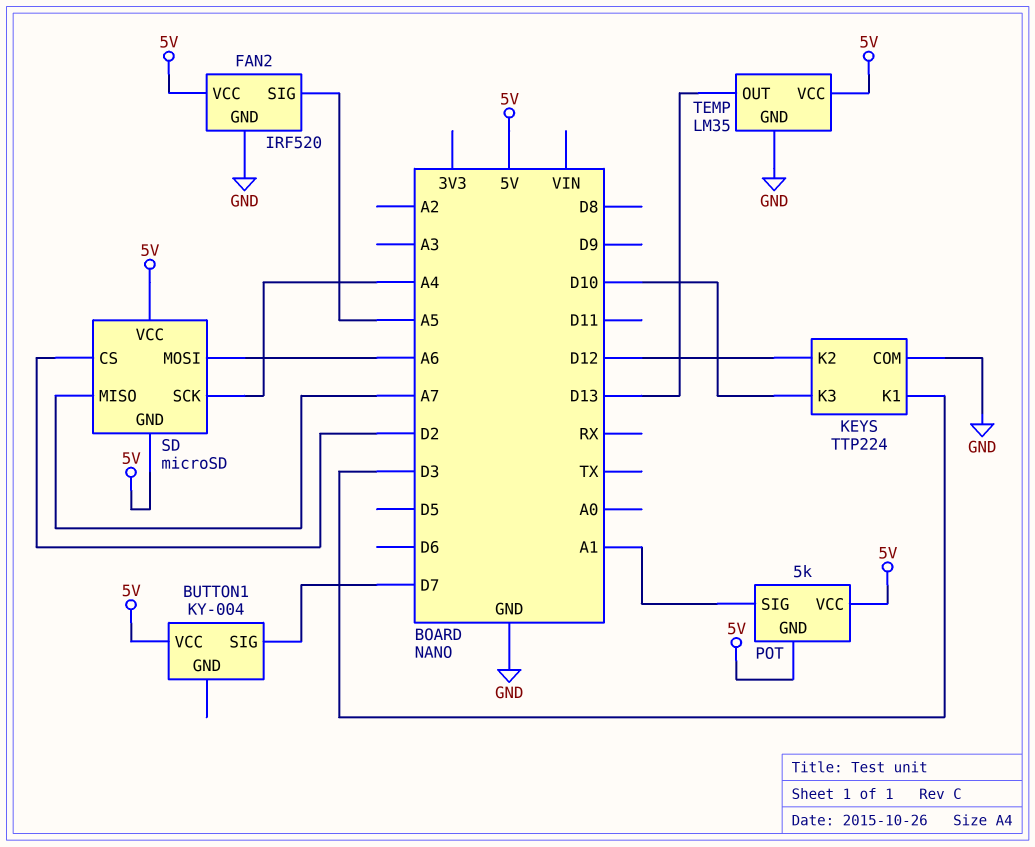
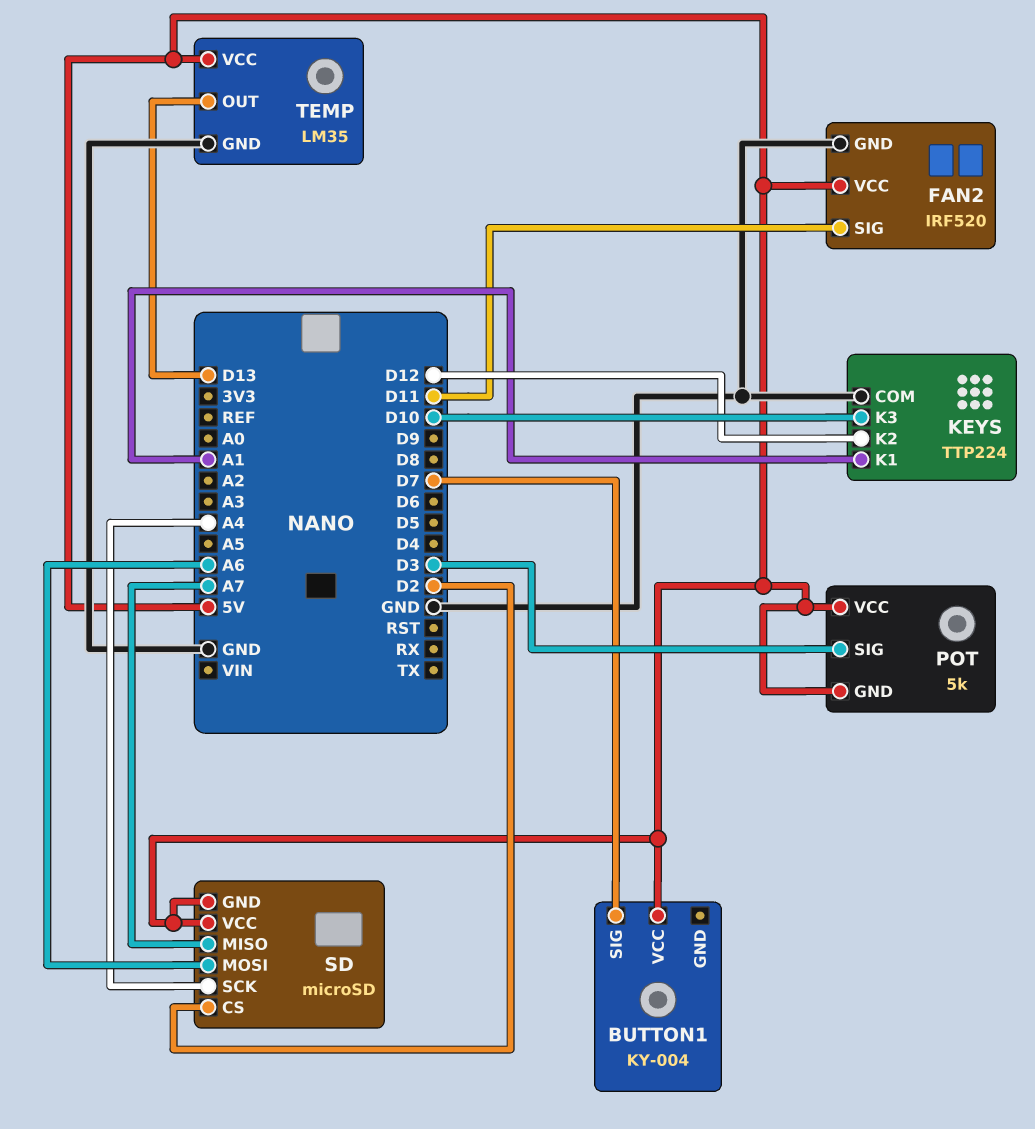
FAN2 pin SIG: A5 -> D11
KEYS pin K1: D3 -> A1
POT pin SIG: A1 -> D3

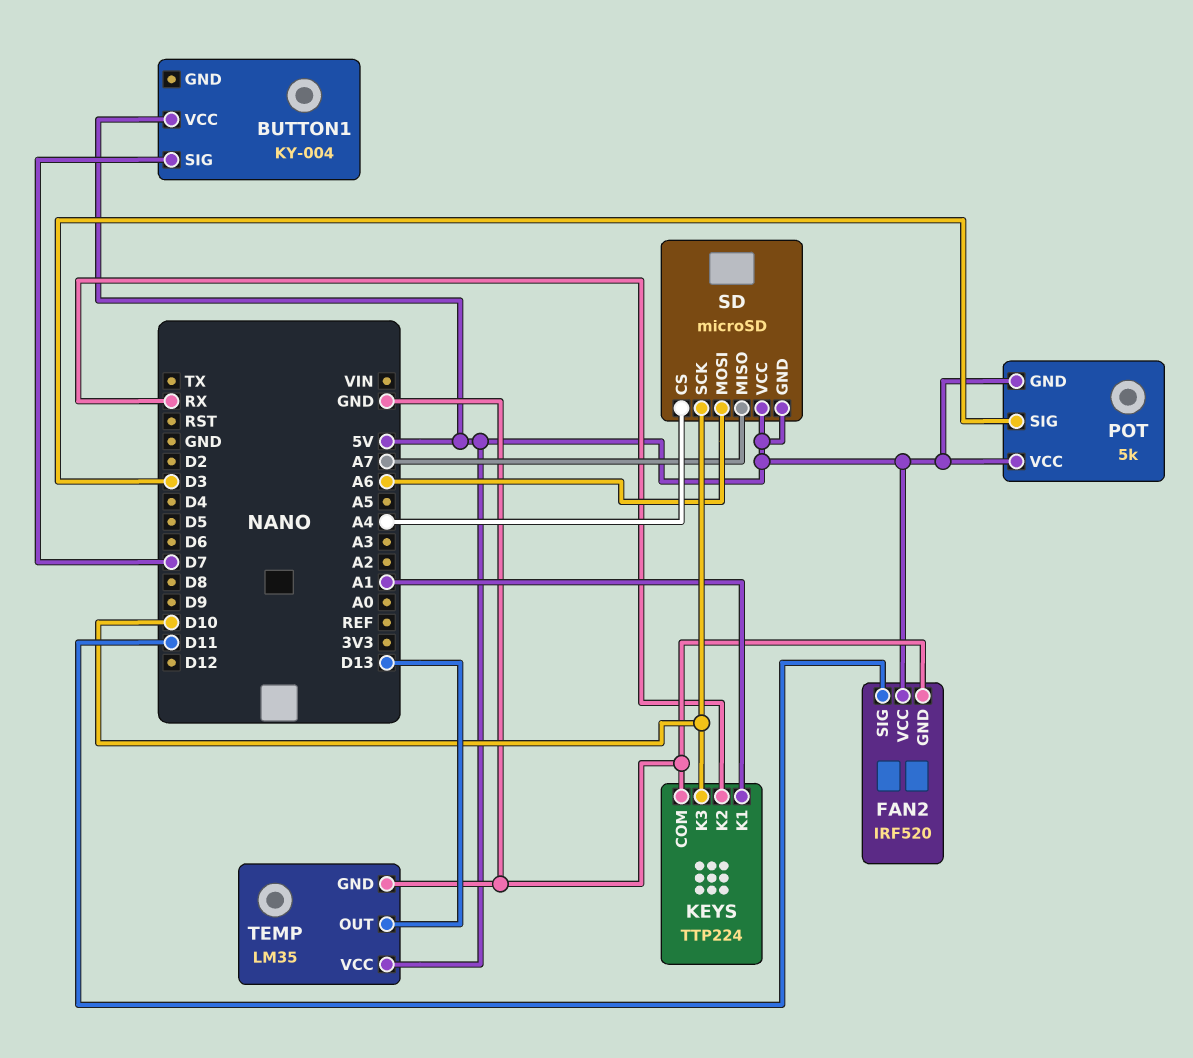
KEYS pin K2: D12 -> RX
SD pin CS: D2 -> A4
SD pin SCK: A4 -> D10

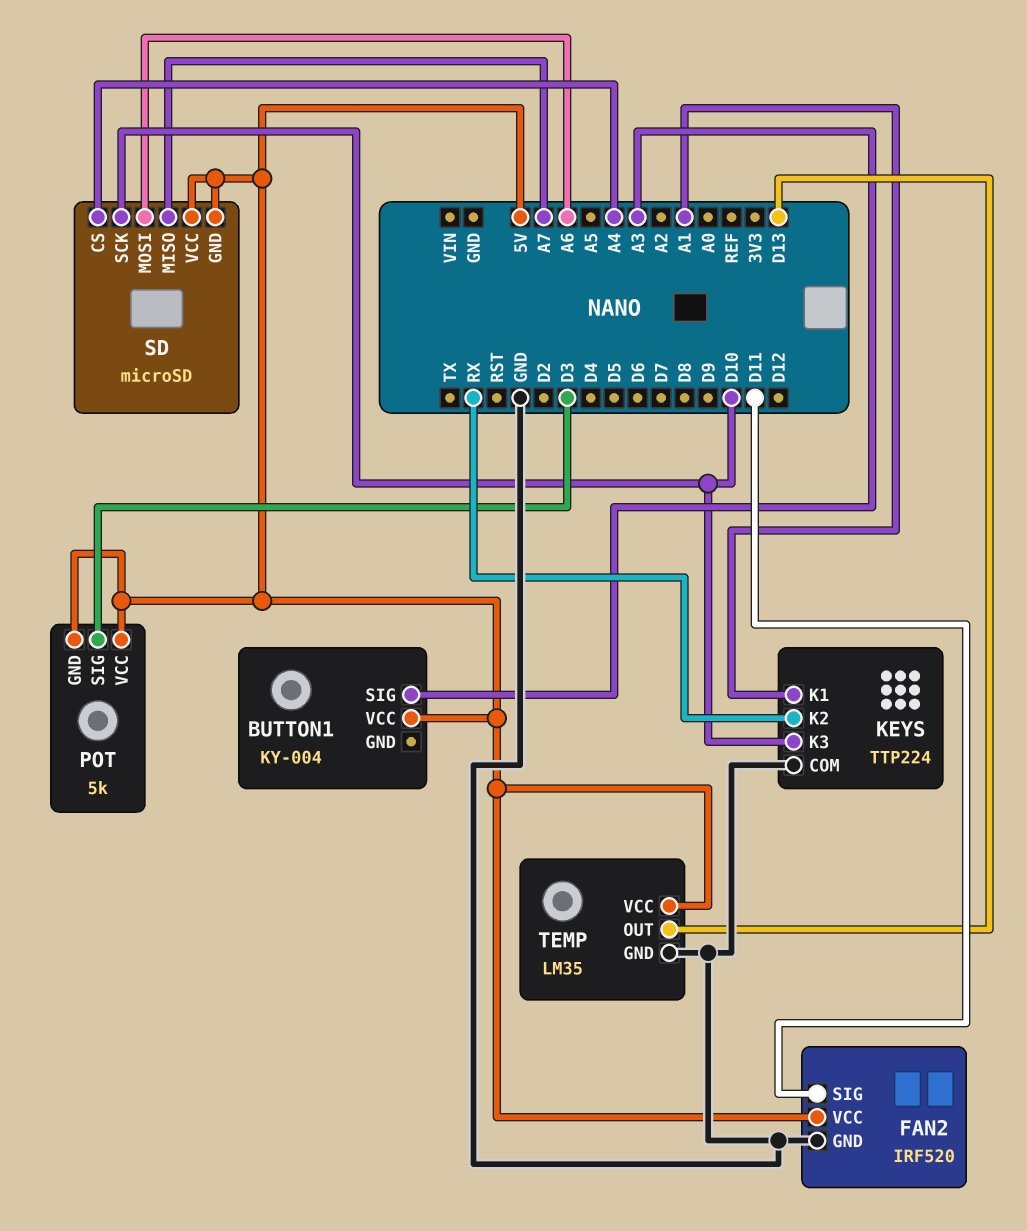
BUTTON1 pin SIG: D7 -> A3

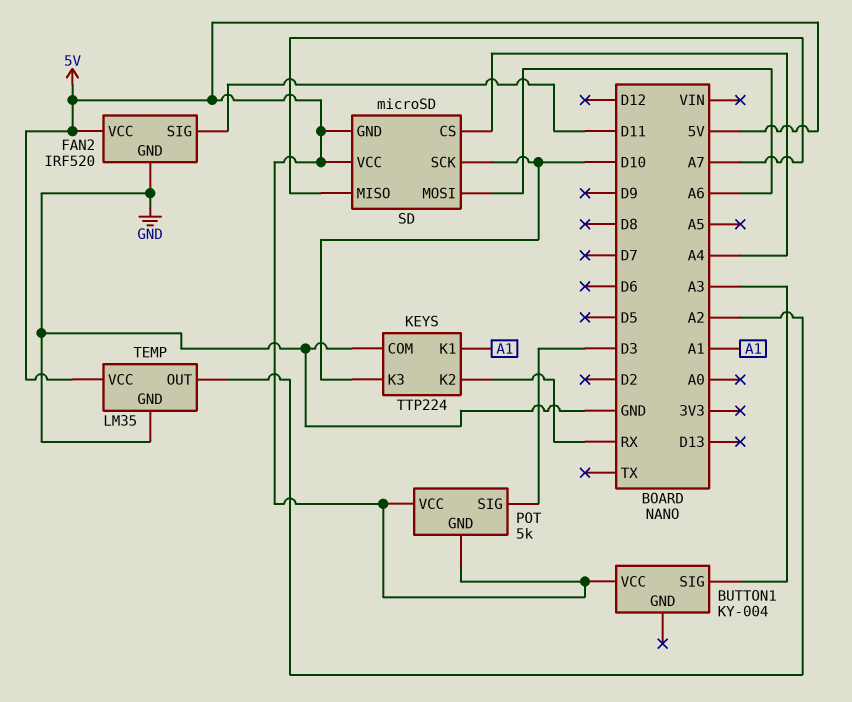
TEMP pin OUT: D13 -> A2

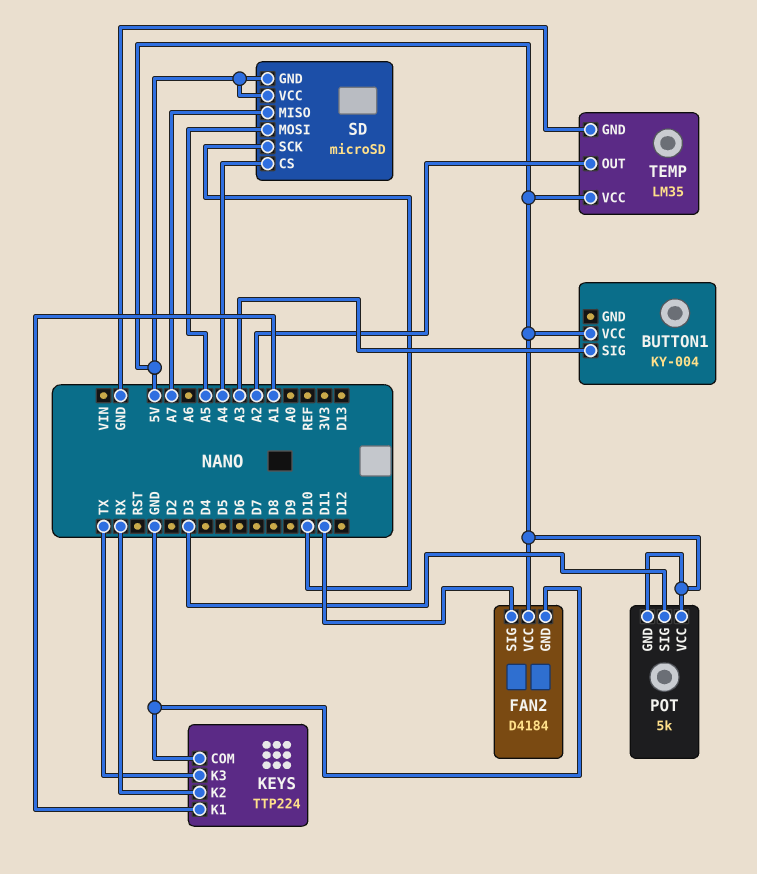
FAN2: IRF520 -> D4184
KEYS pin K3: D10 -> TX
SD pin MOSI: A6 -> A5

